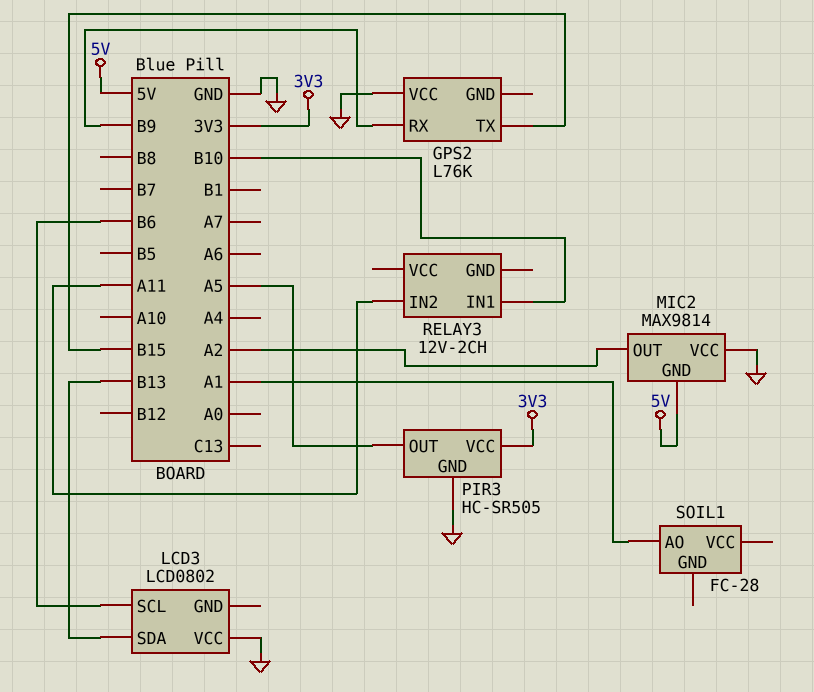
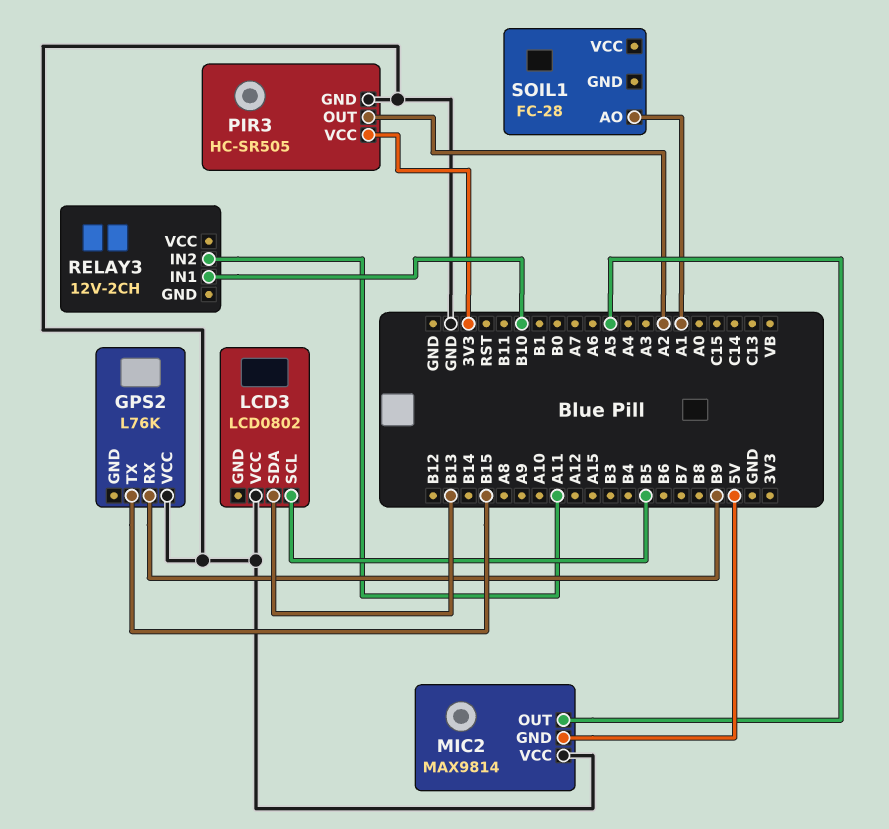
LCD3 pin SCL: B6 -> B5
MIC2 pin OUT: A2 -> A5
PIR3 pin OUT: A5 -> A2

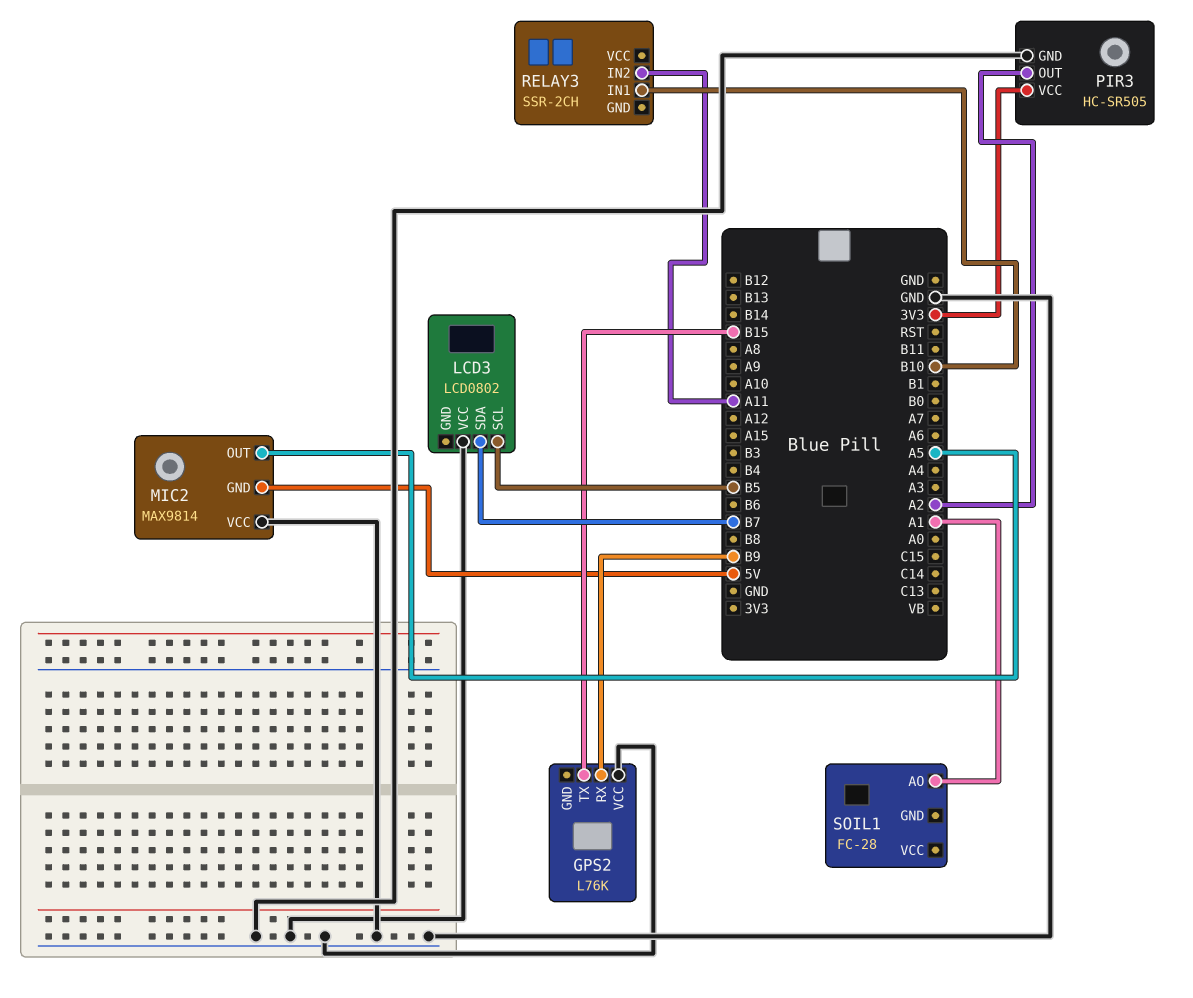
LCD3 pin SDA: B13 -> B7
RELAY3: 12V-2CH -> SSR-2CH

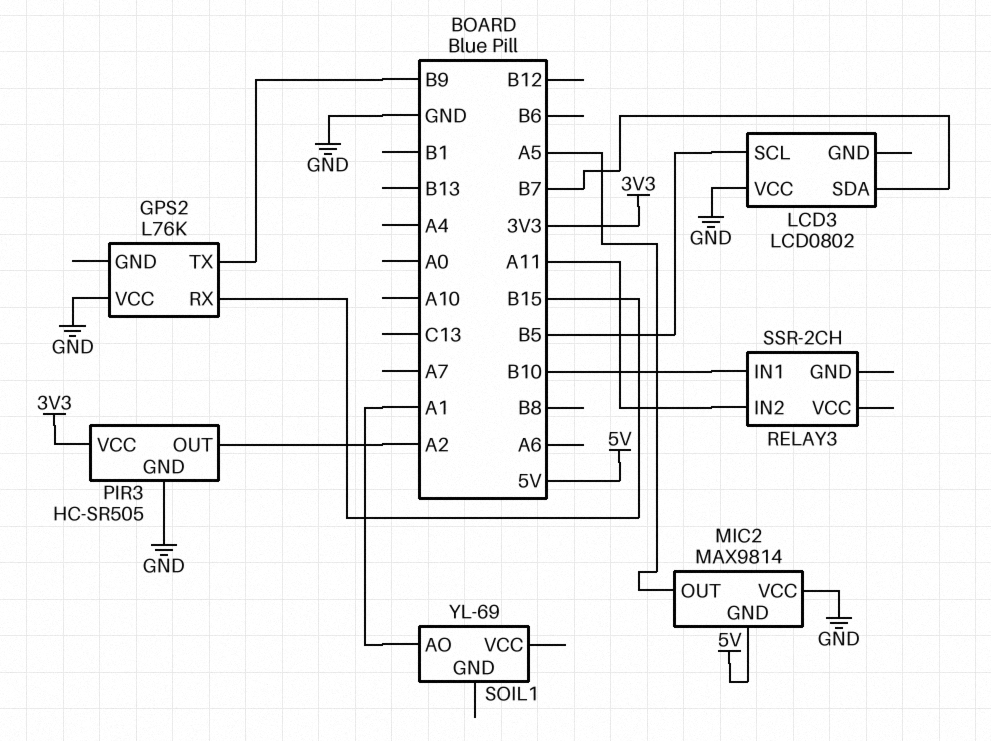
GPS2 pin RX: B9 -> B15
GPS2 pin TX: B15 -> B9
SOIL1: FC-28 -> YL-69

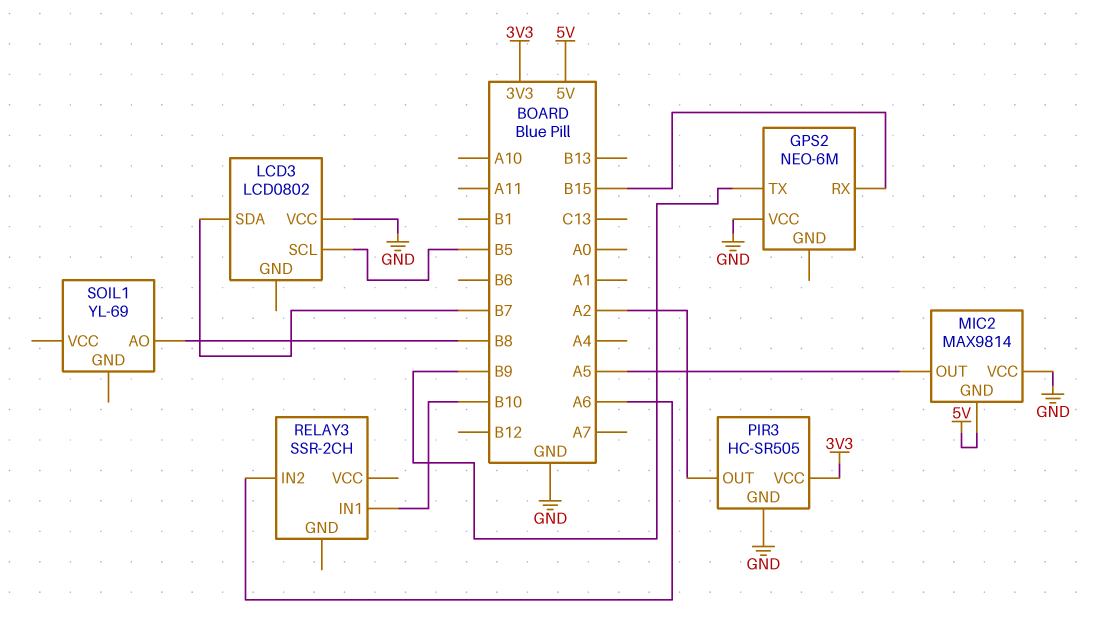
GPS2: L76K -> NEO-6M
RELAY3 pin IN2: A11 -> A6
SOIL1 pin AO: A1 -> B8

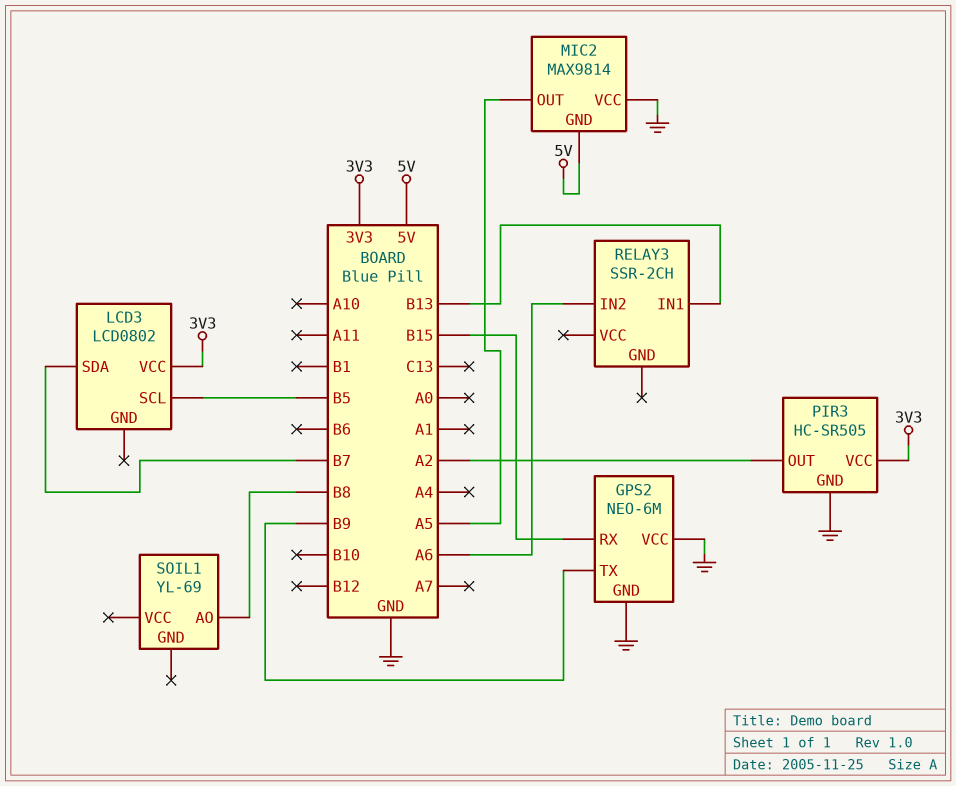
GPS2 pin GND: none -> GND
LCD3 pin VCC: GND -> 3V3
RELAY3 pin IN1: B10 -> B13

